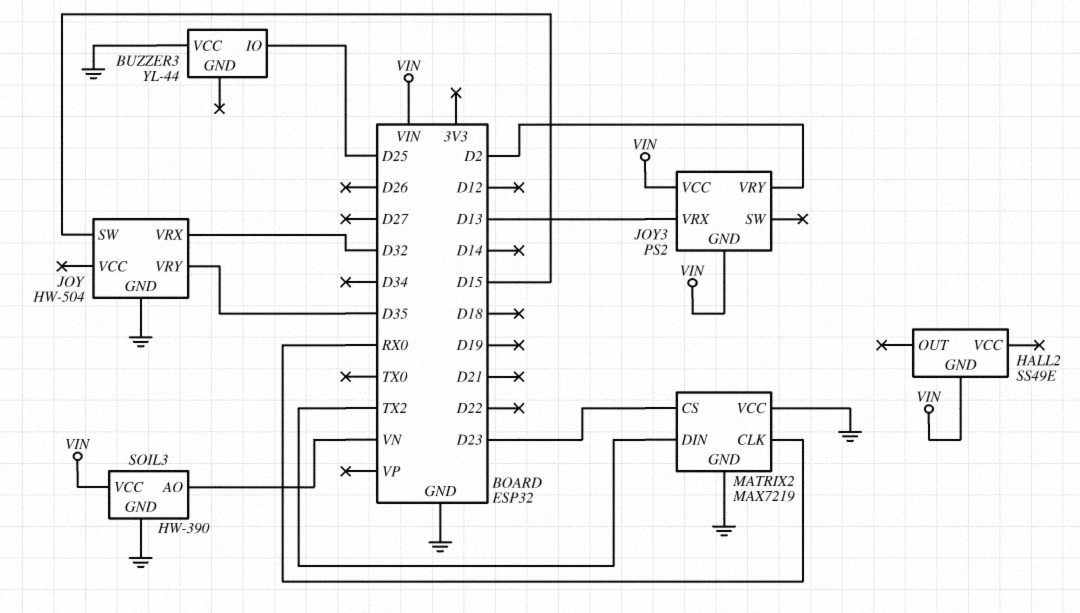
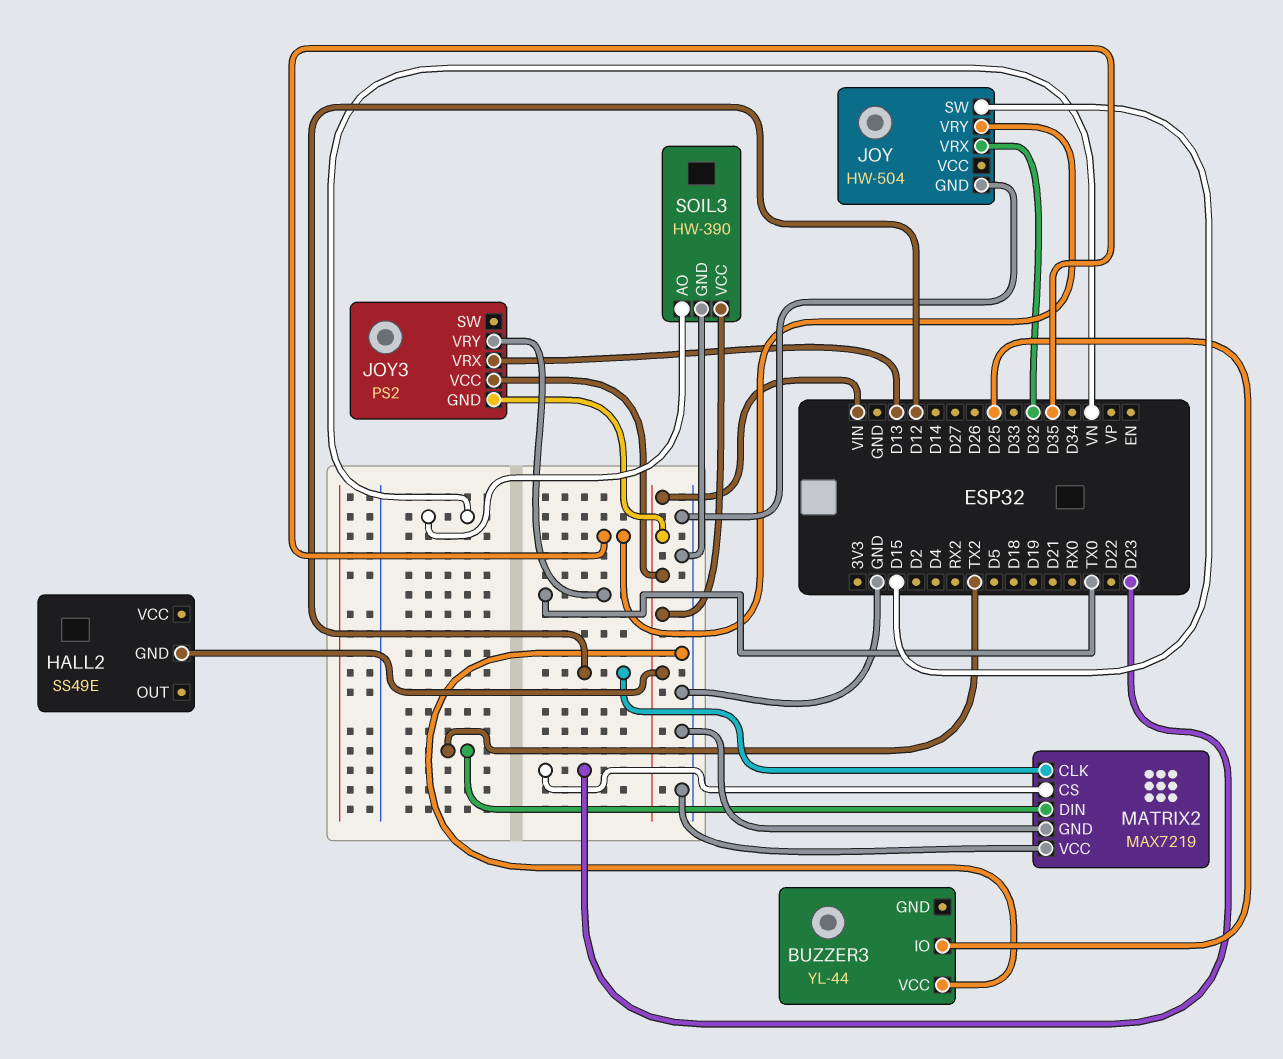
JOY3 pin VRY: D2 -> TX0
MATRIX2 pin CLK: RX0 -> D12

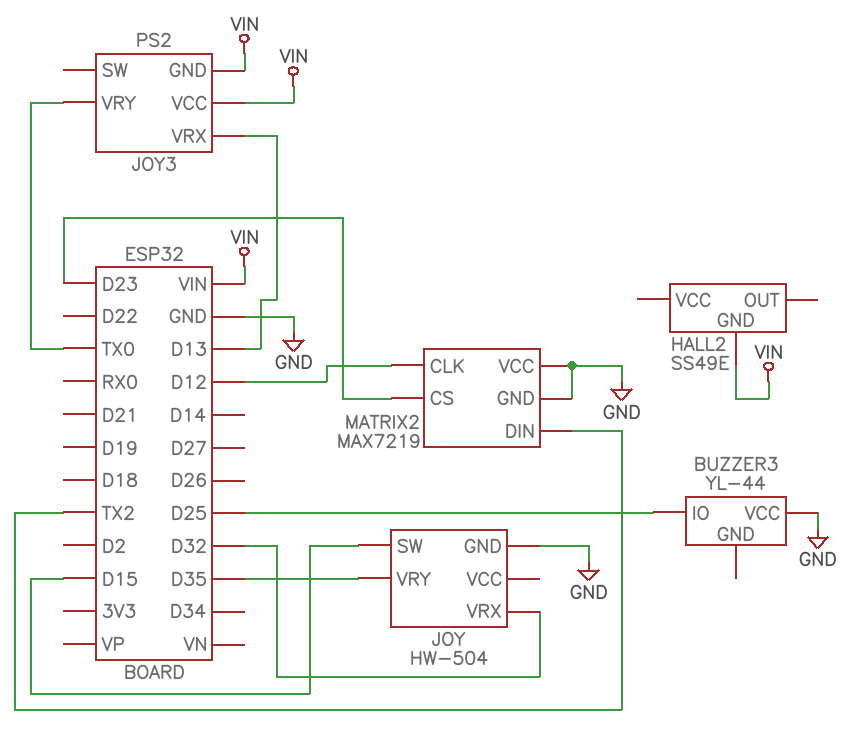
SOIL3: HW-390 -> none
SOIL3 pin AO: VN -> none
SOIL3 pin GND: GND -> none
SOIL3 pin VCC: VIN -> none

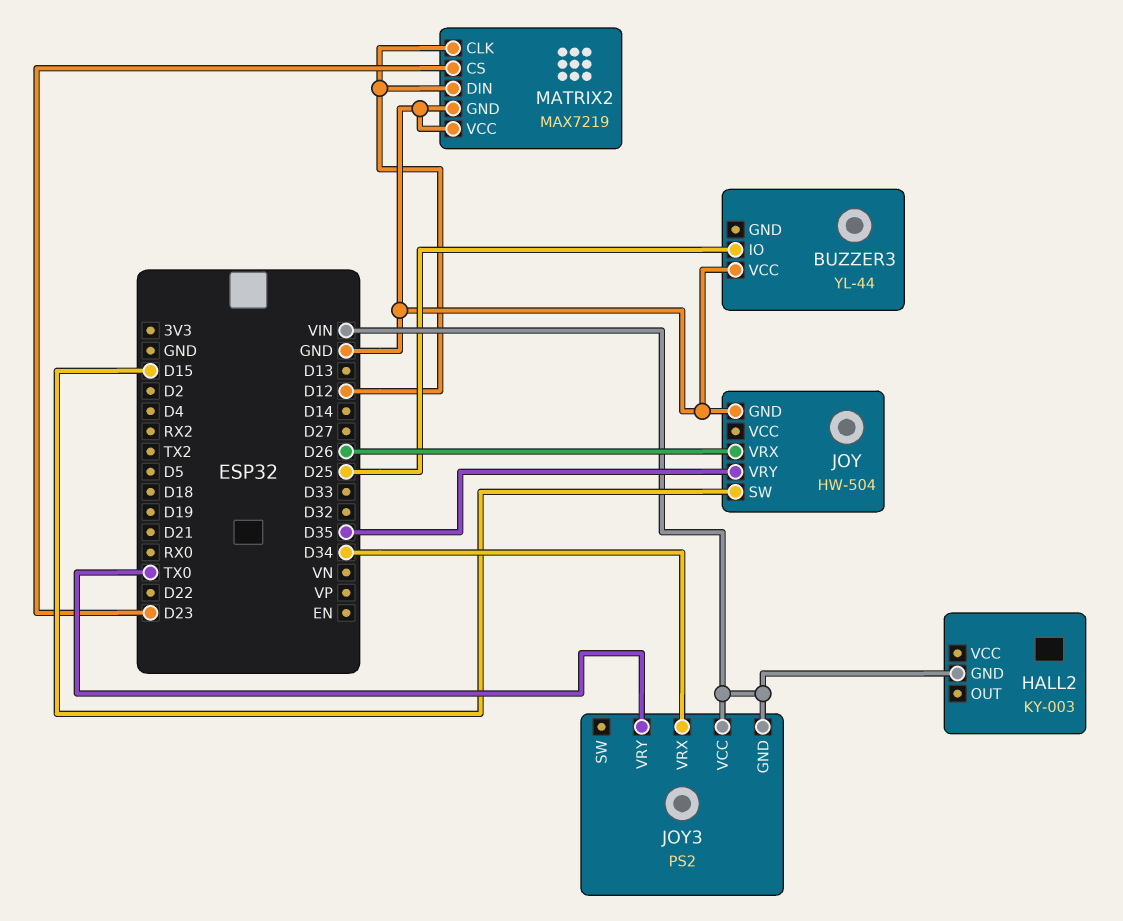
HALL2: SS49E -> KY-003
JOY pin VRX: D32 -> D26
JOY3 pin VRX: D13 -> D34
MATRIX2 pin DIN: TX2 -> D12

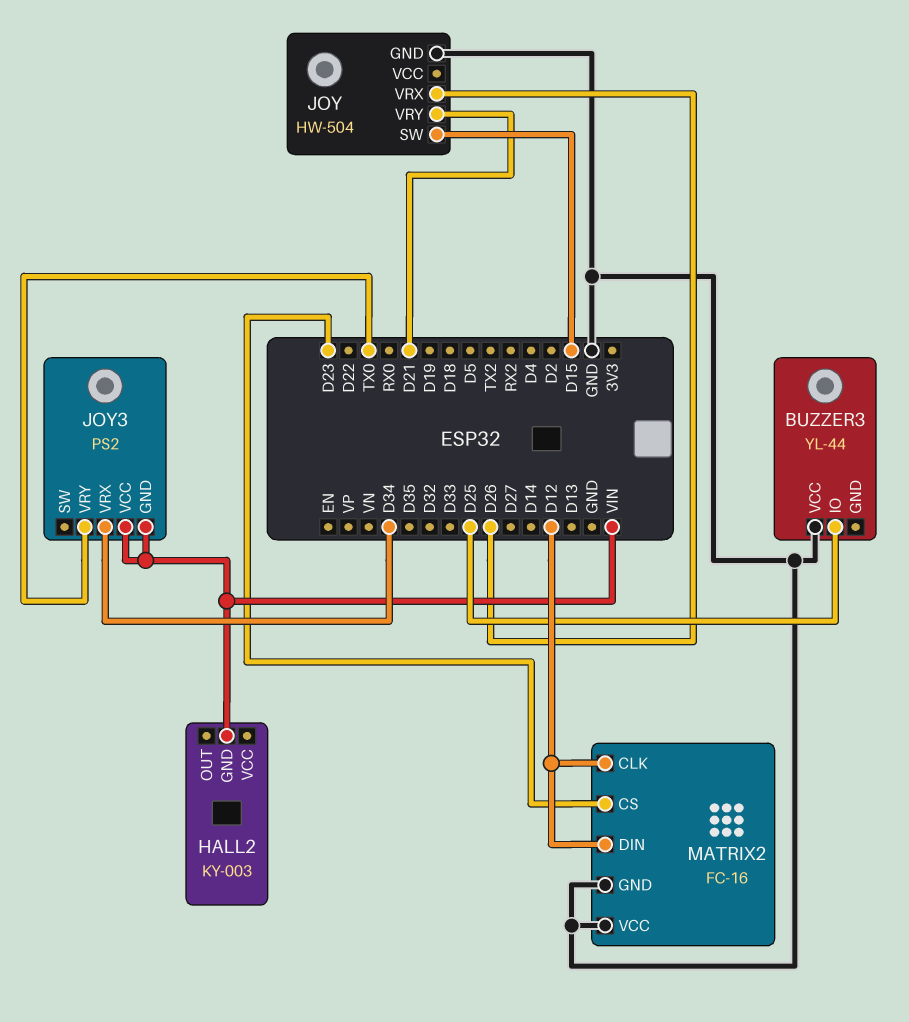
JOY pin VRY: D35 -> D21
MATRIX2: MAX7219 -> FC-16

